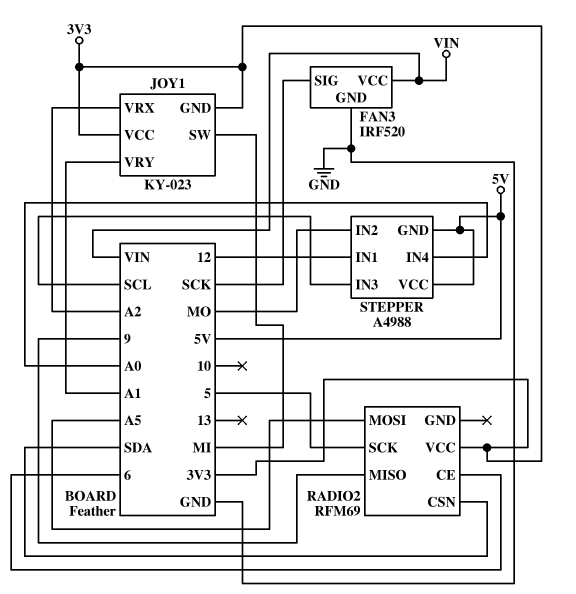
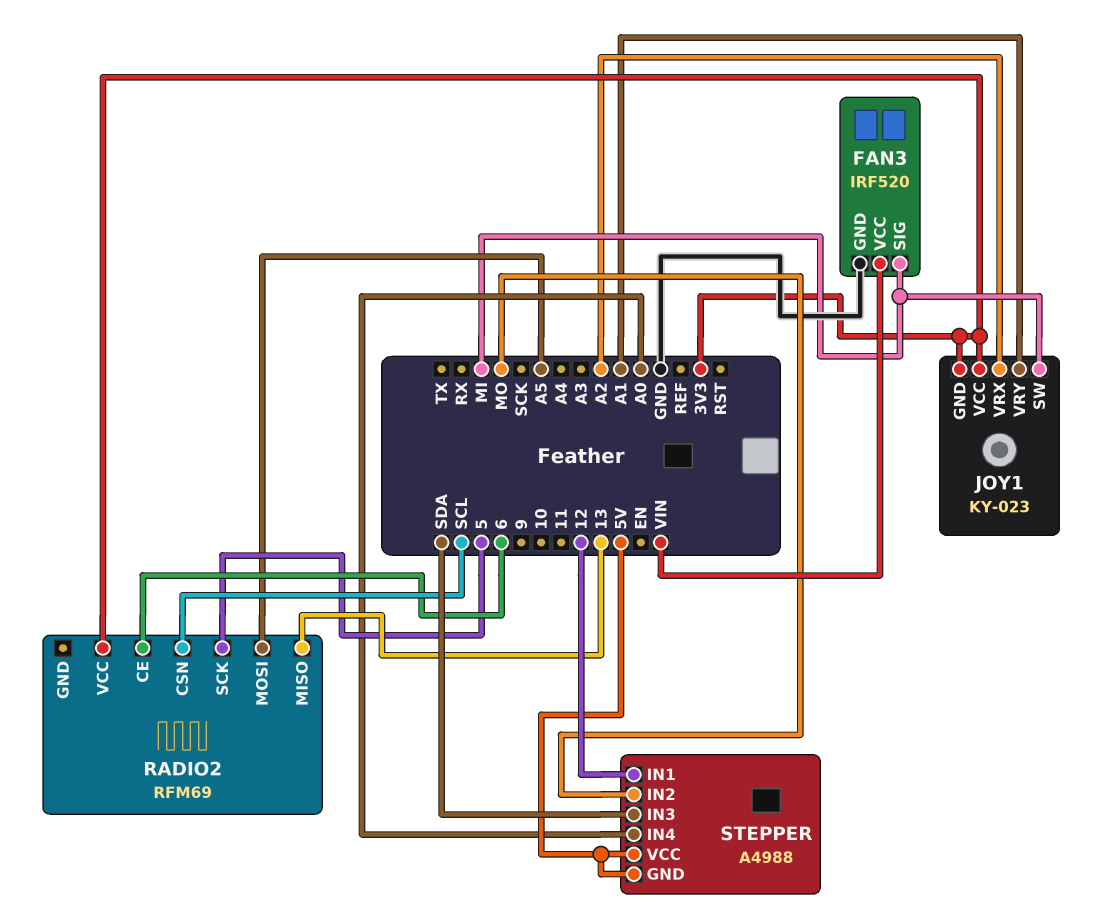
FAN3 pin SIG: SCK -> MI
RADIO2 pin CSN: SDA -> SCL
RADIO2 pin MISO: 9 -> 13
STEPPER pin IN3: SCL -> SDA

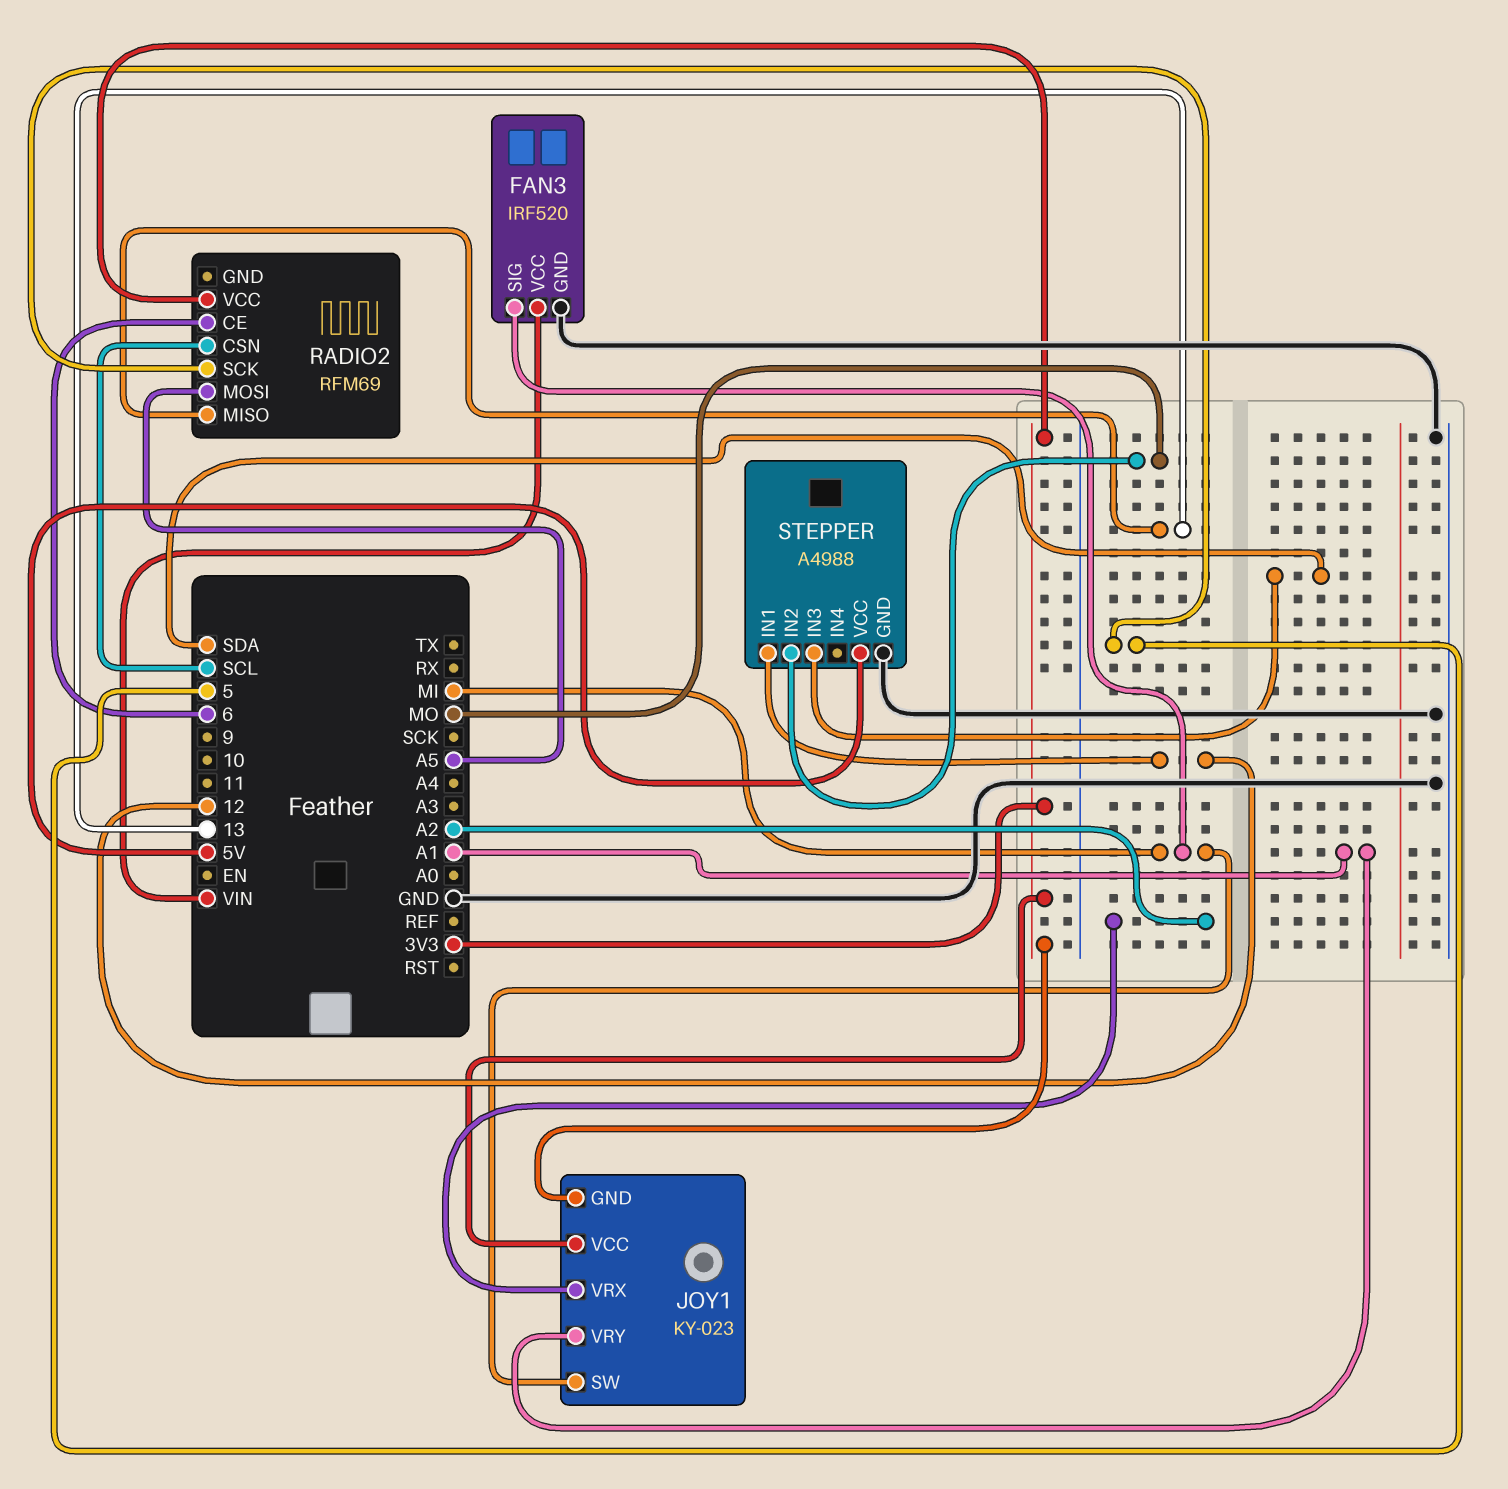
STEPPER pin GND: 5V -> GND
STEPPER pin IN4: A0 -> none

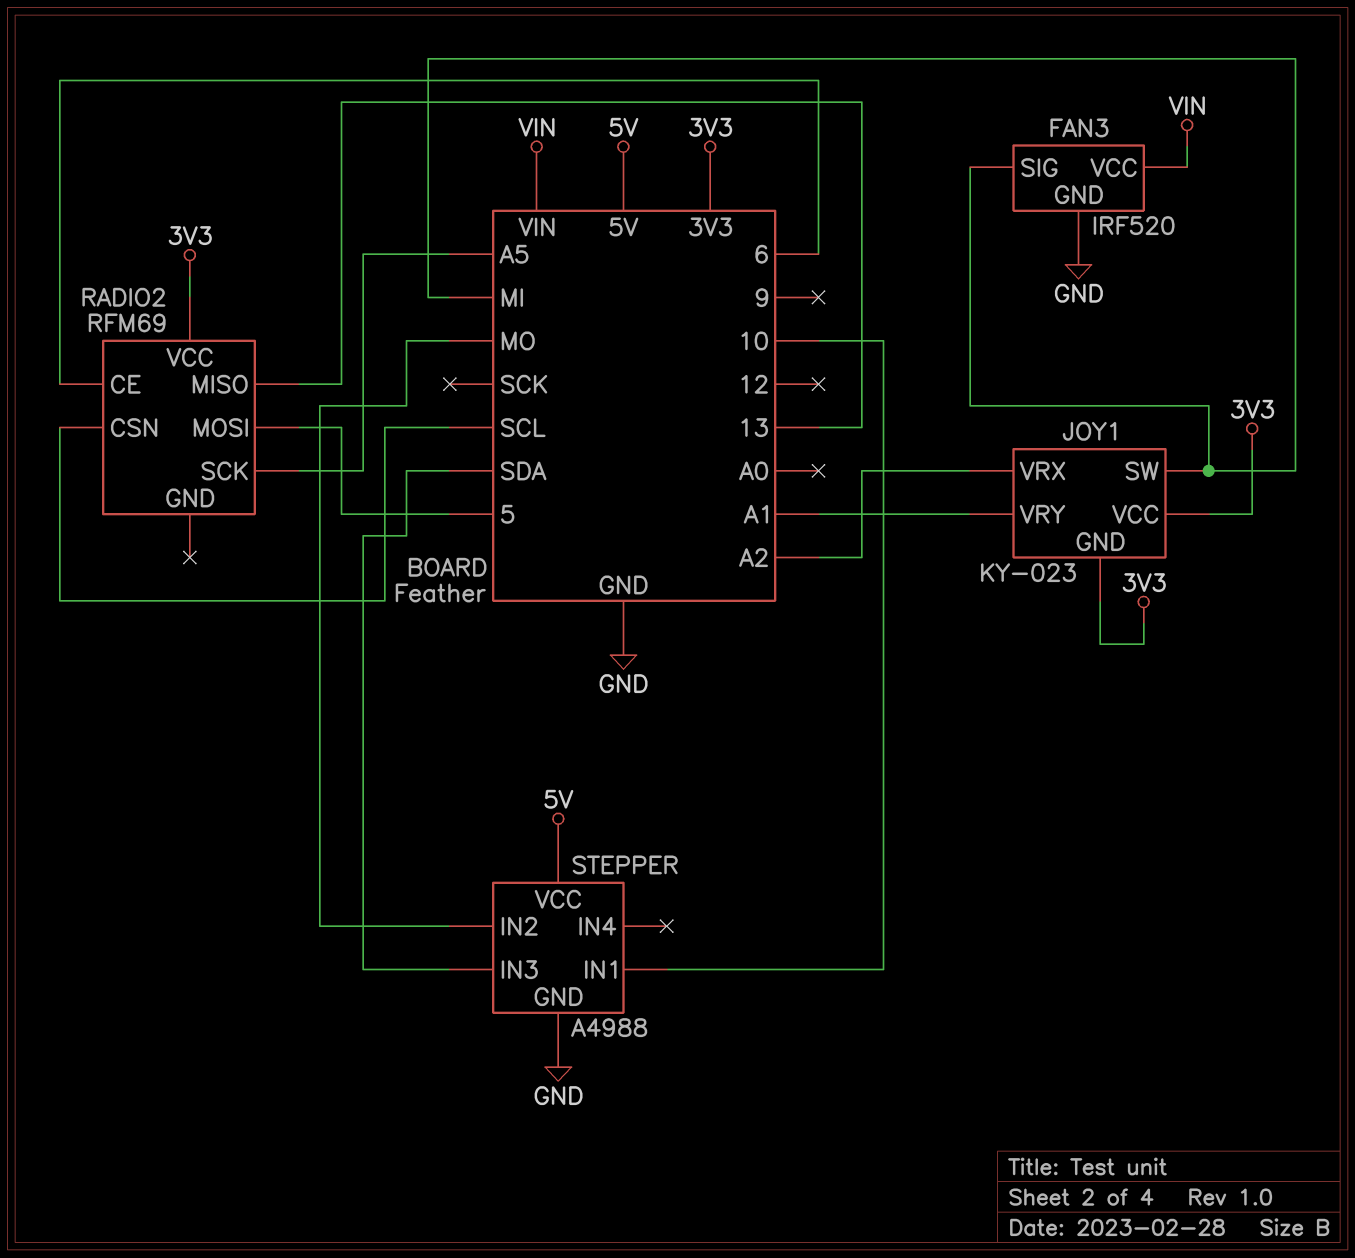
RADIO2 pin MOSI: A5 -> 5
RADIO2 pin SCK: 5 -> A5
STEPPER pin IN1: 12 -> 10

